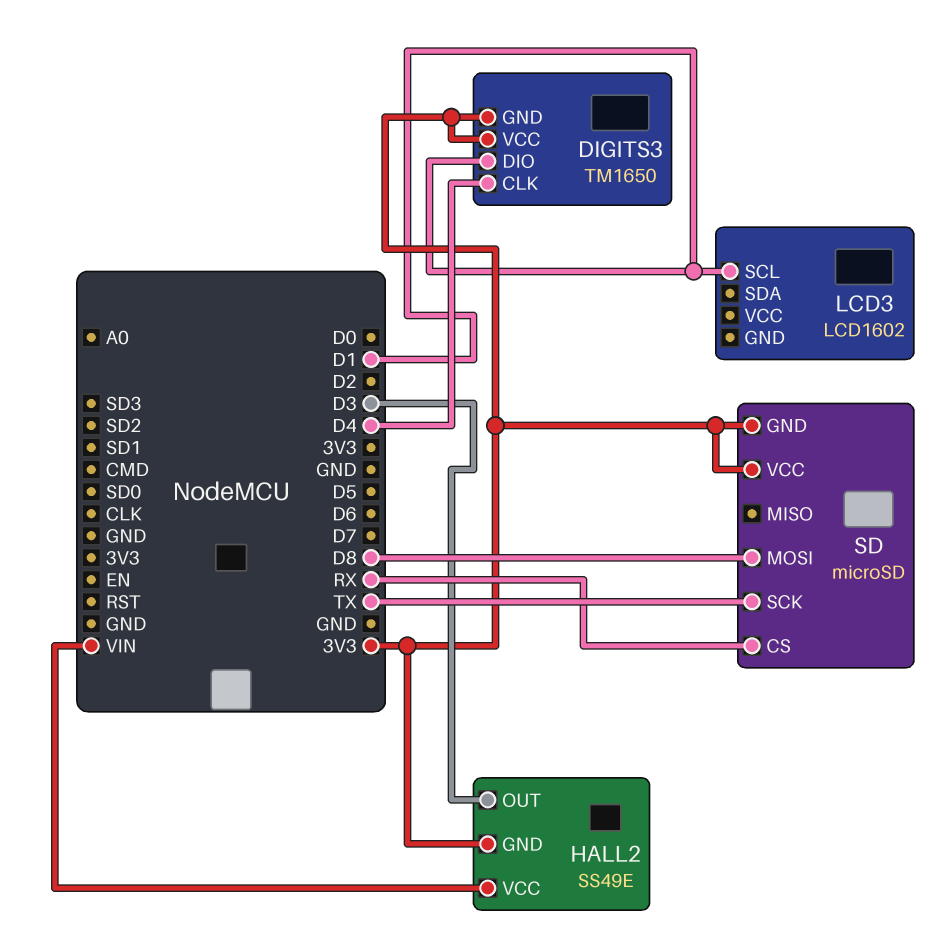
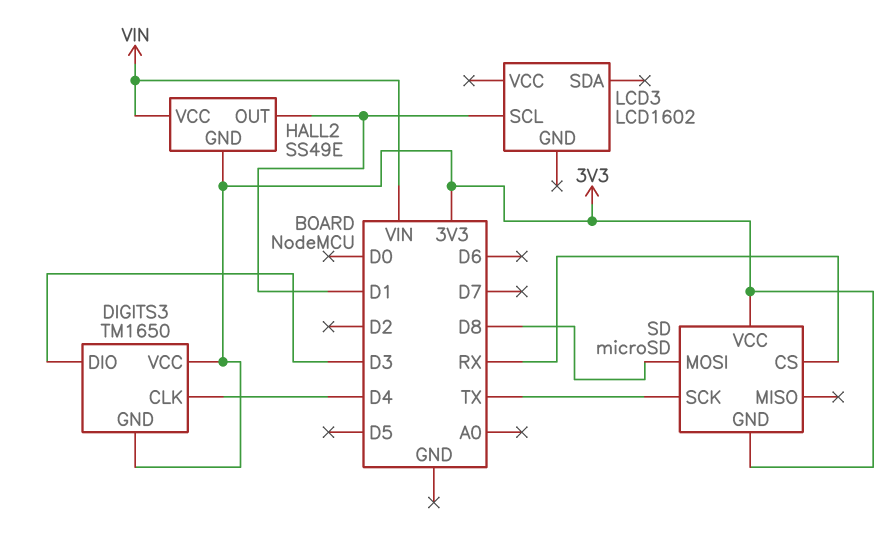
DIGITS3 pin DIO: D1 -> D3
HALL2 pin OUT: D3 -> D1

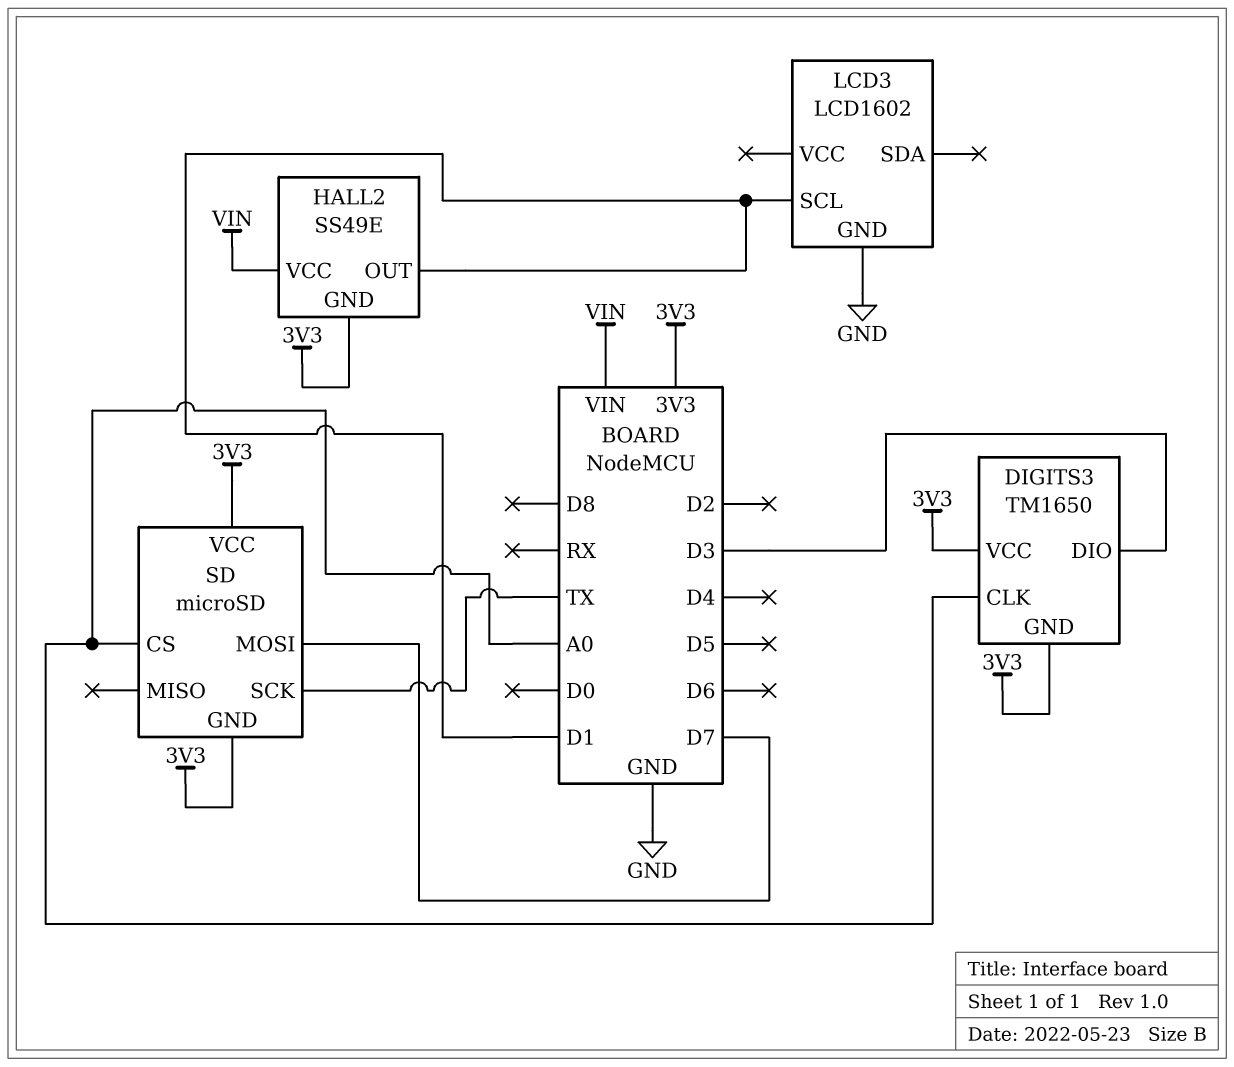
DIGITS3 pin CLK: D4 -> A0
LCD3 pin GND: none -> GND
SD pin CS: RX -> A0
SD pin MOSI: D8 -> D7

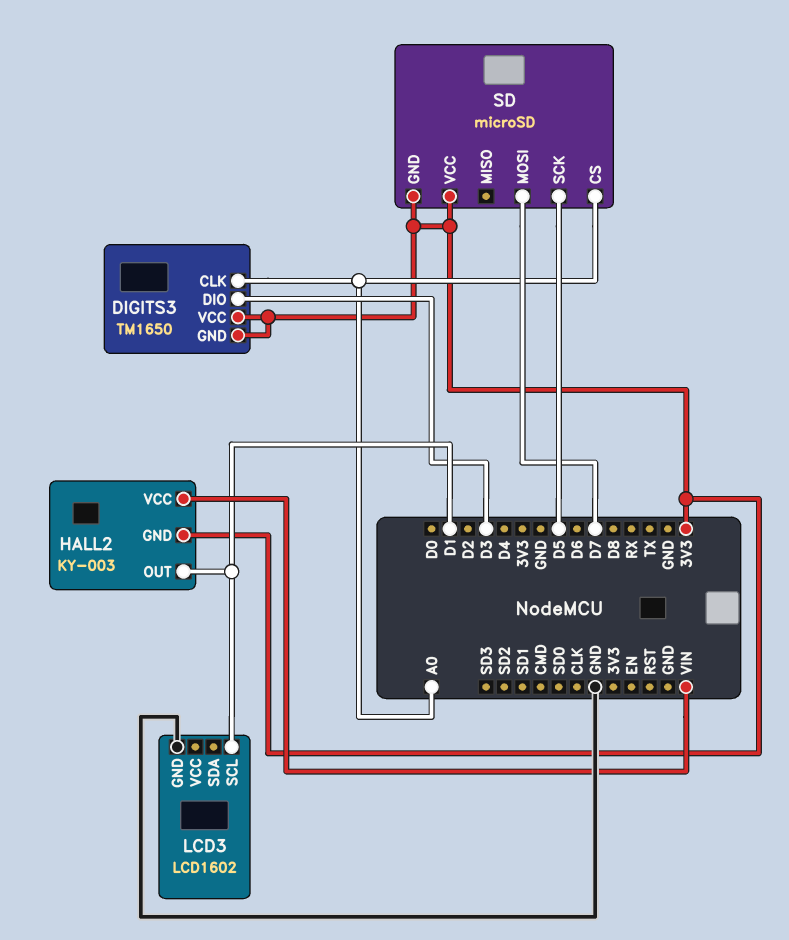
HALL2: SS49E -> KY-003
SD pin SCK: TX -> D5

